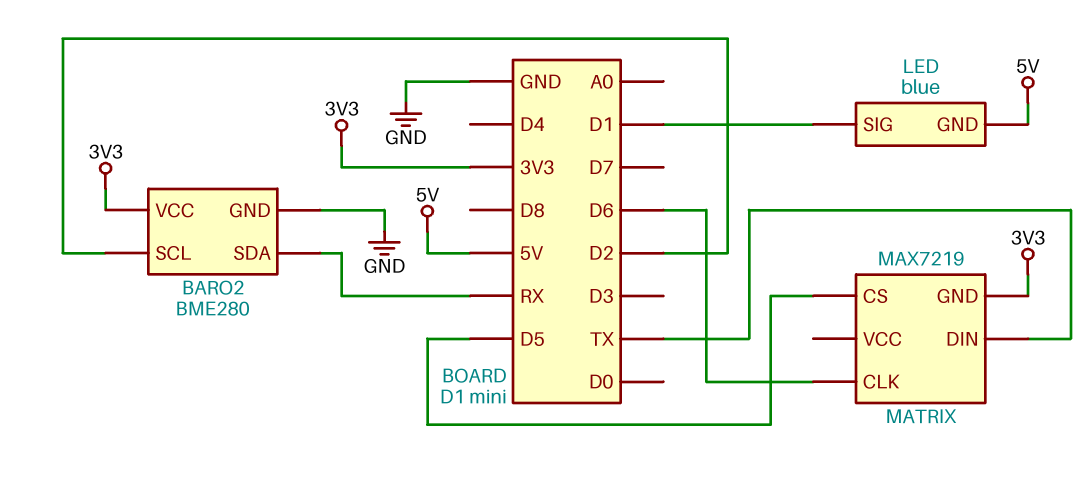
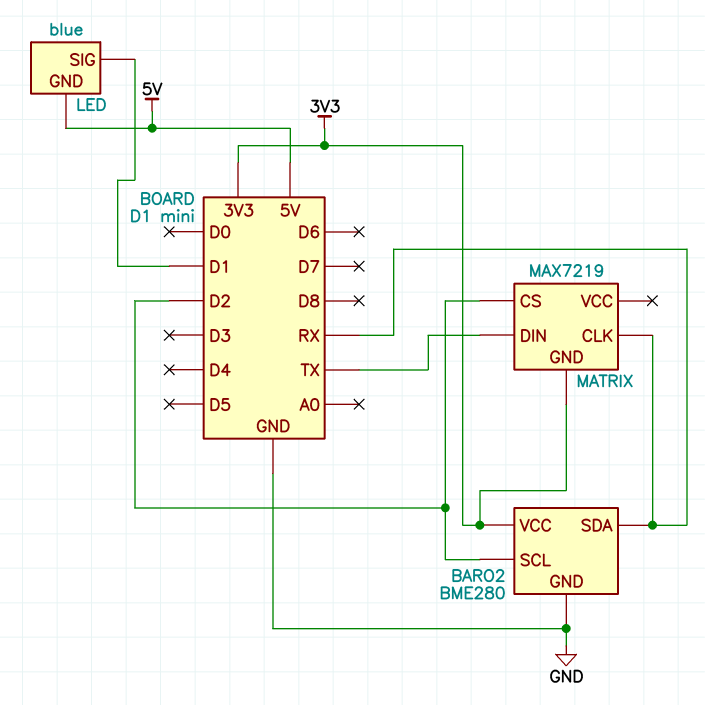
MATRIX pin CLK: D6 -> RX
MATRIX pin CS: D5 -> D2

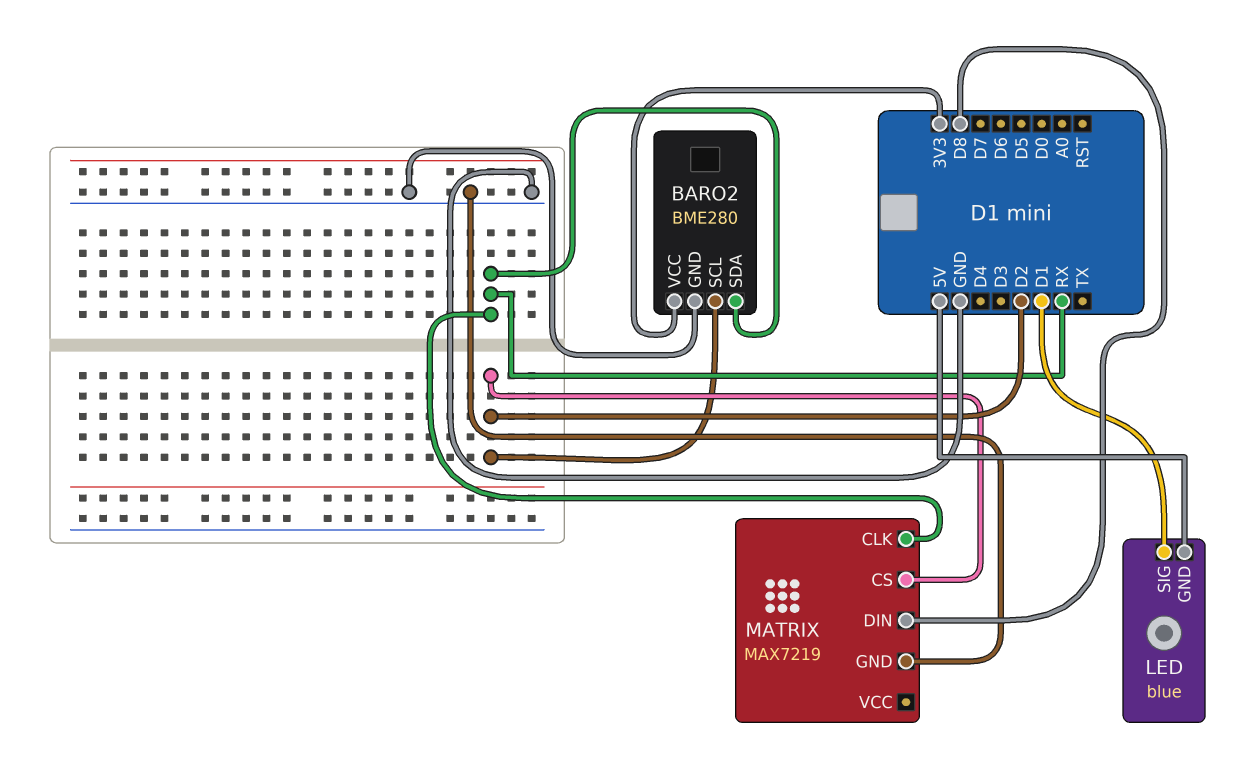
MATRIX pin DIN: TX -> D8
MATRIX pin GND: 3V3 -> GND

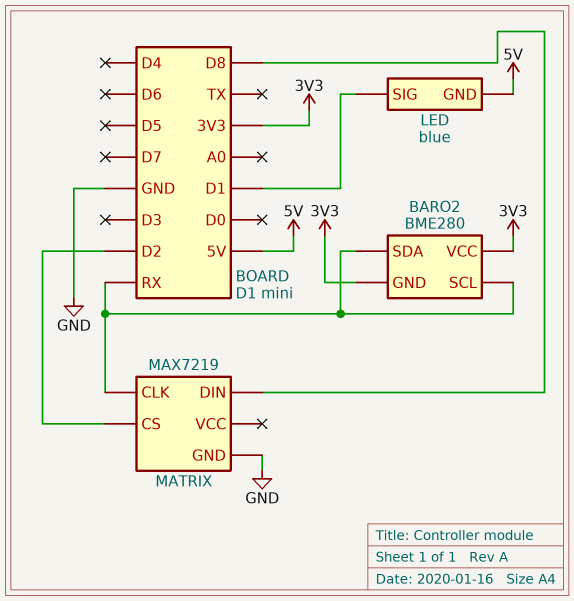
BARO2 pin GND: GND -> 3V3
BARO2 pin SCL: D2 -> RX

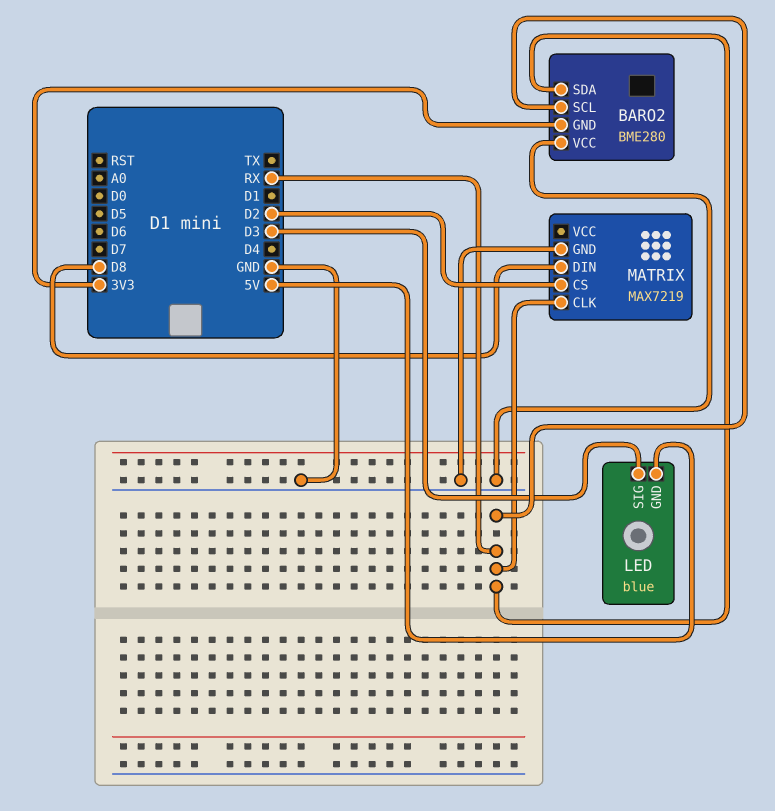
BARO2 pin VCC: 3V3 -> GND
LED pin SIG: D1 -> D3

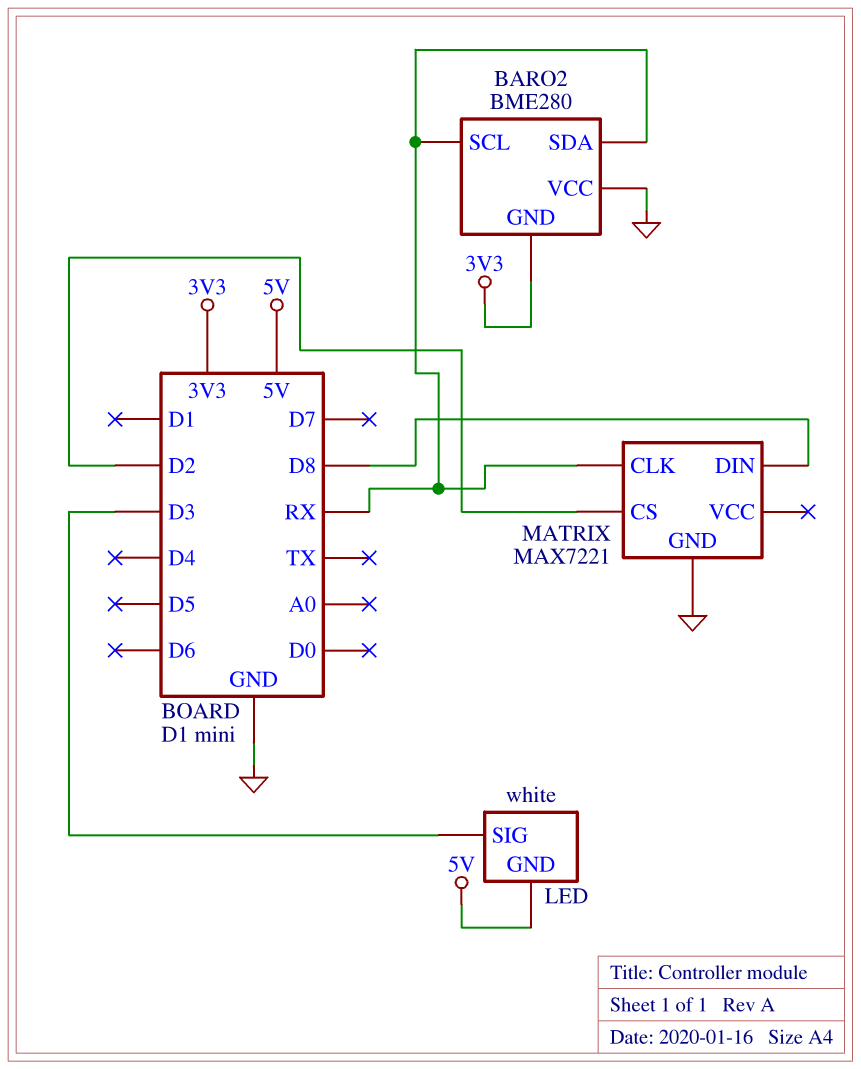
LED: blue -> white
MATRIX: MAX7219 -> MAX7221

